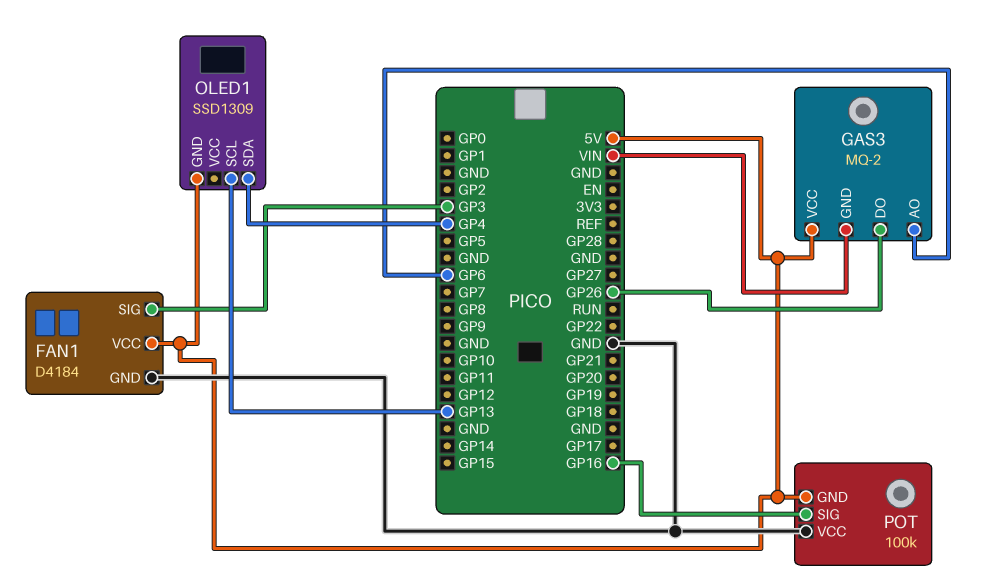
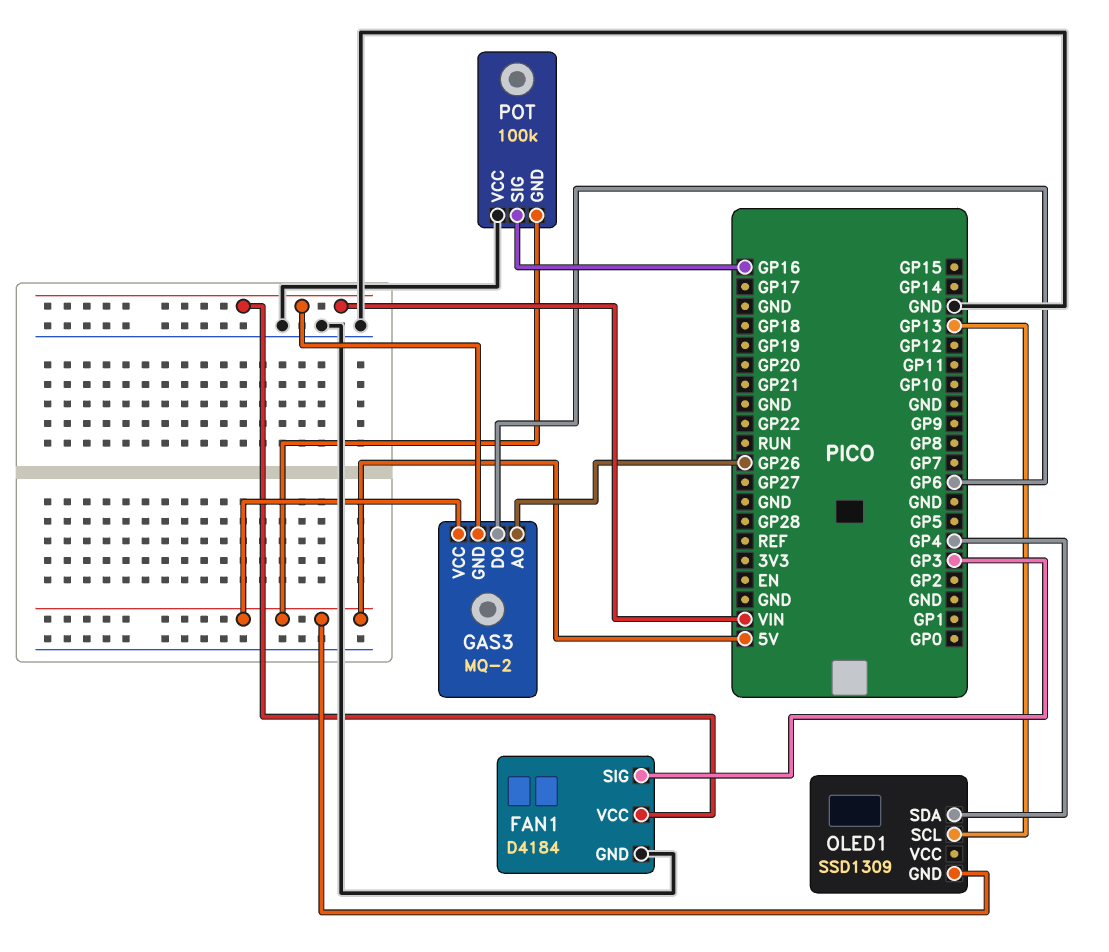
FAN1 pin VCC: 5V -> VIN
GAS3 pin AO: GP6 -> GP26
GAS3 pin DO: GP26 -> GP6

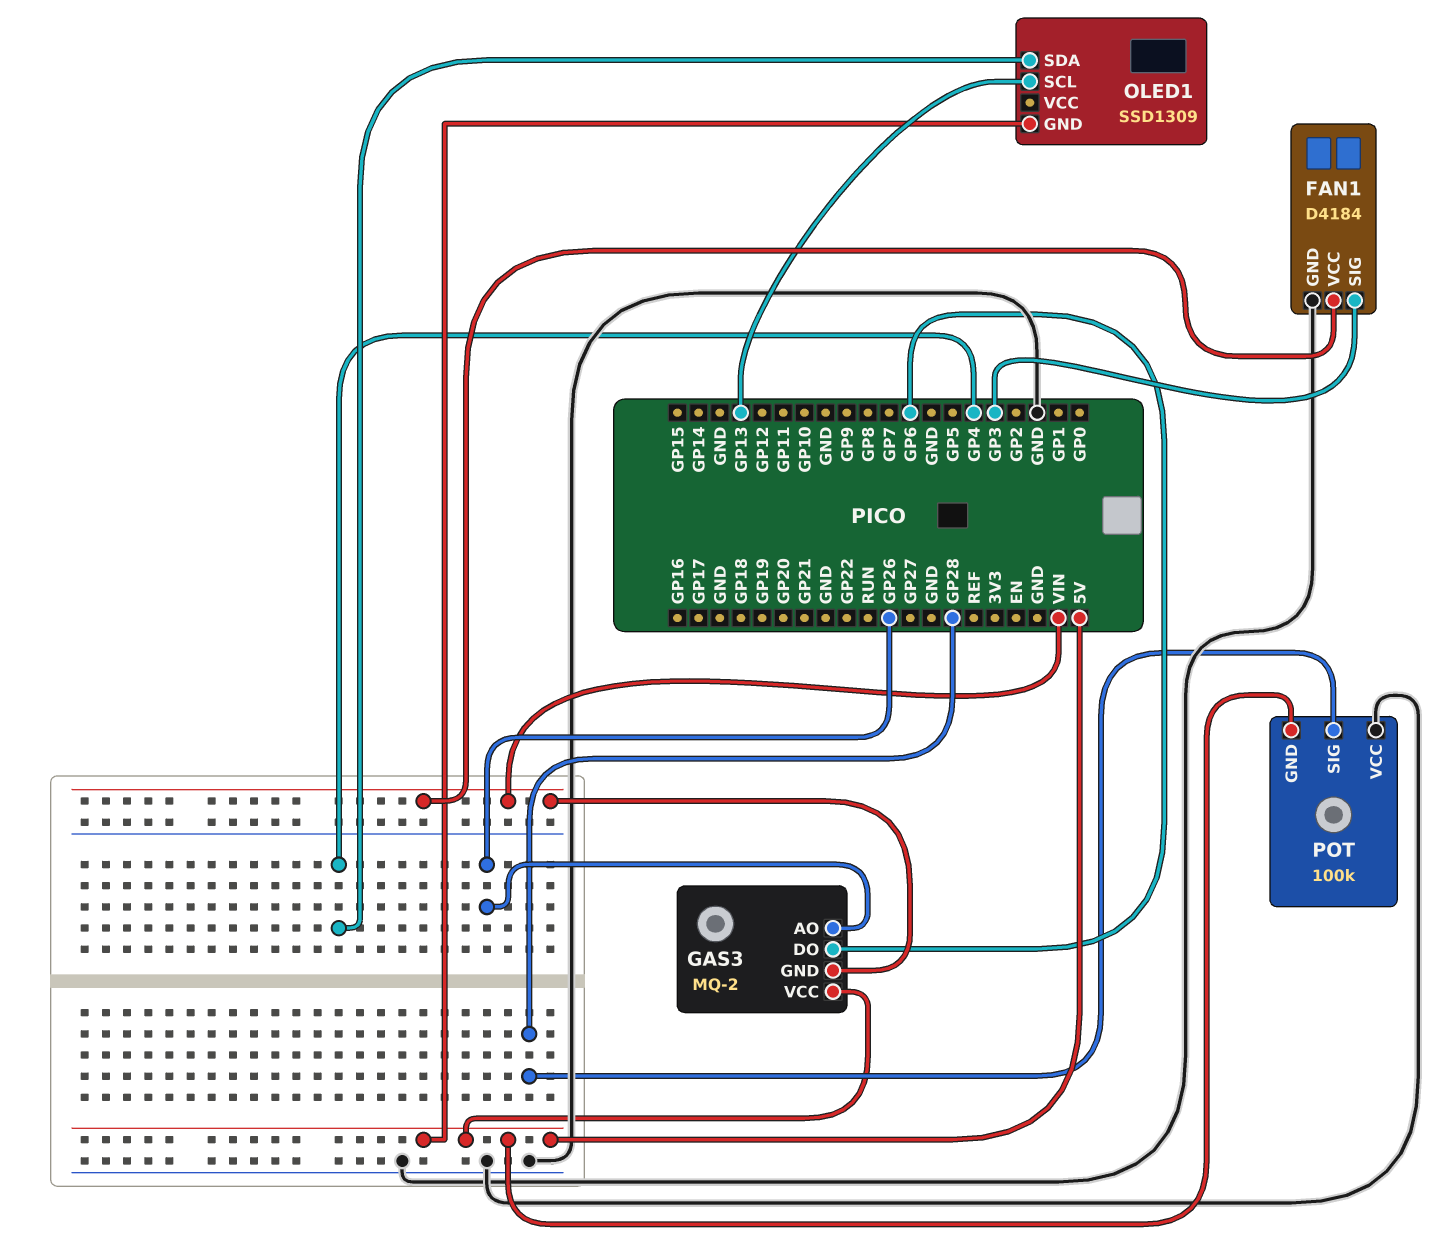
POT pin SIG: GP16 -> GP28

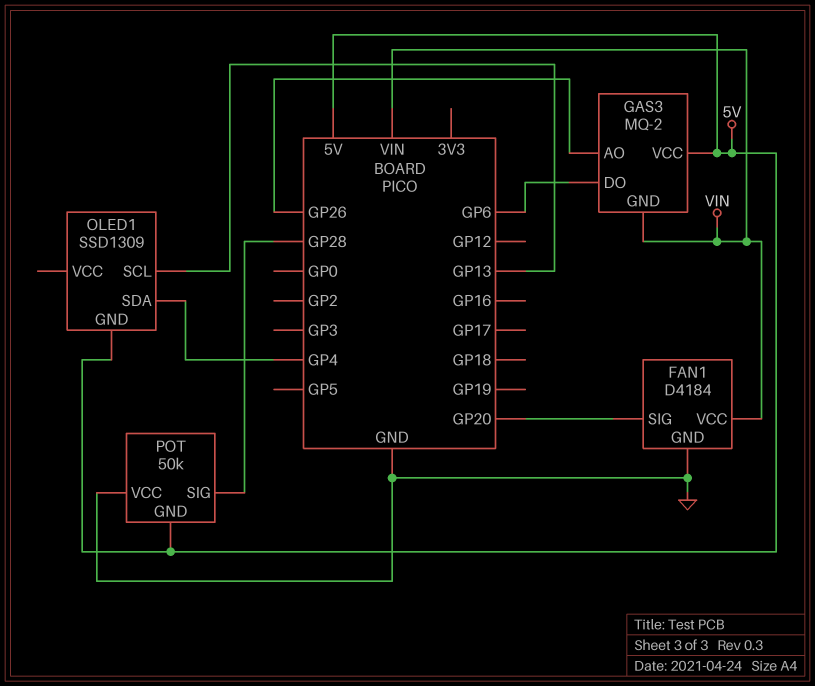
FAN1 pin SIG: GP3 -> GP20
POT: 100k -> 50k

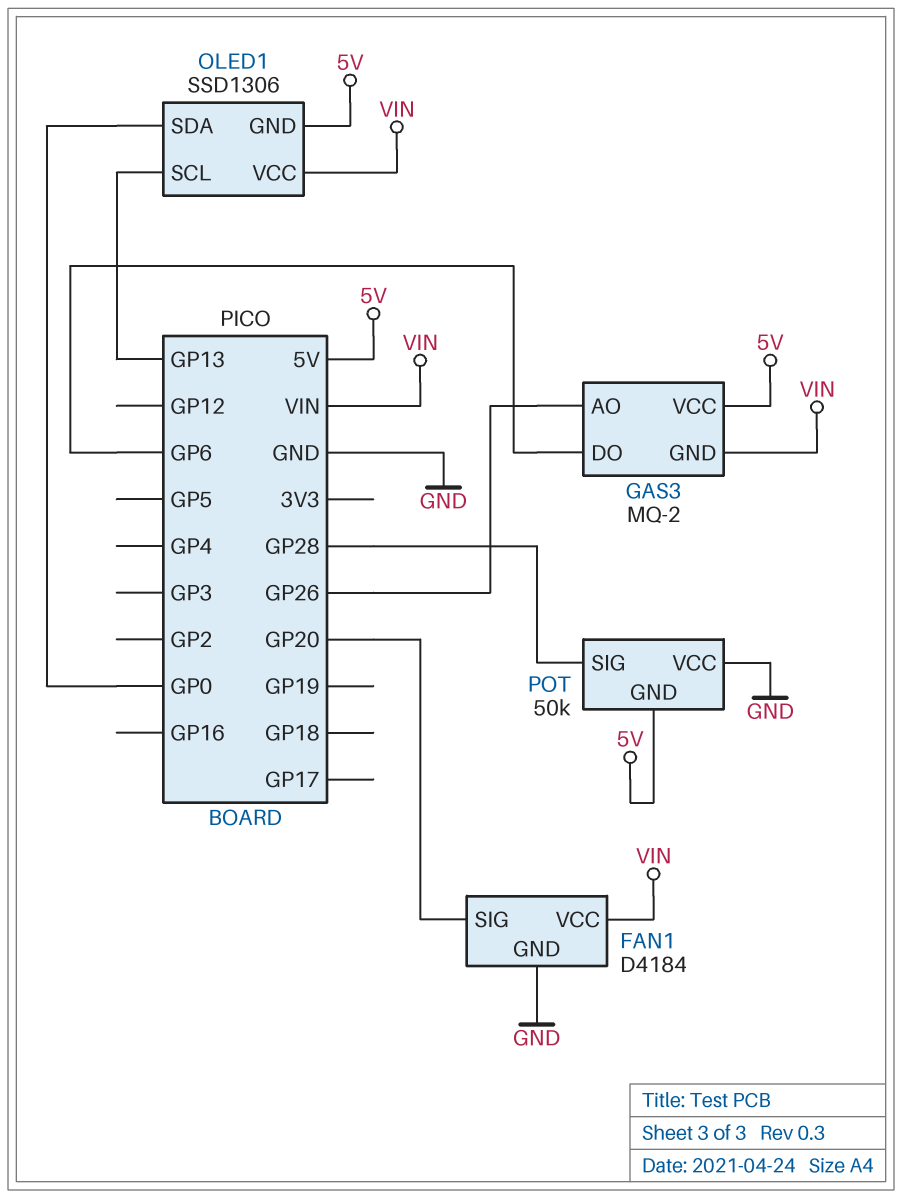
OLED1: SSD1309 -> SSD1306
OLED1 pin SDA: GP4 -> GP0
OLED1 pin VCC: none -> VIN

